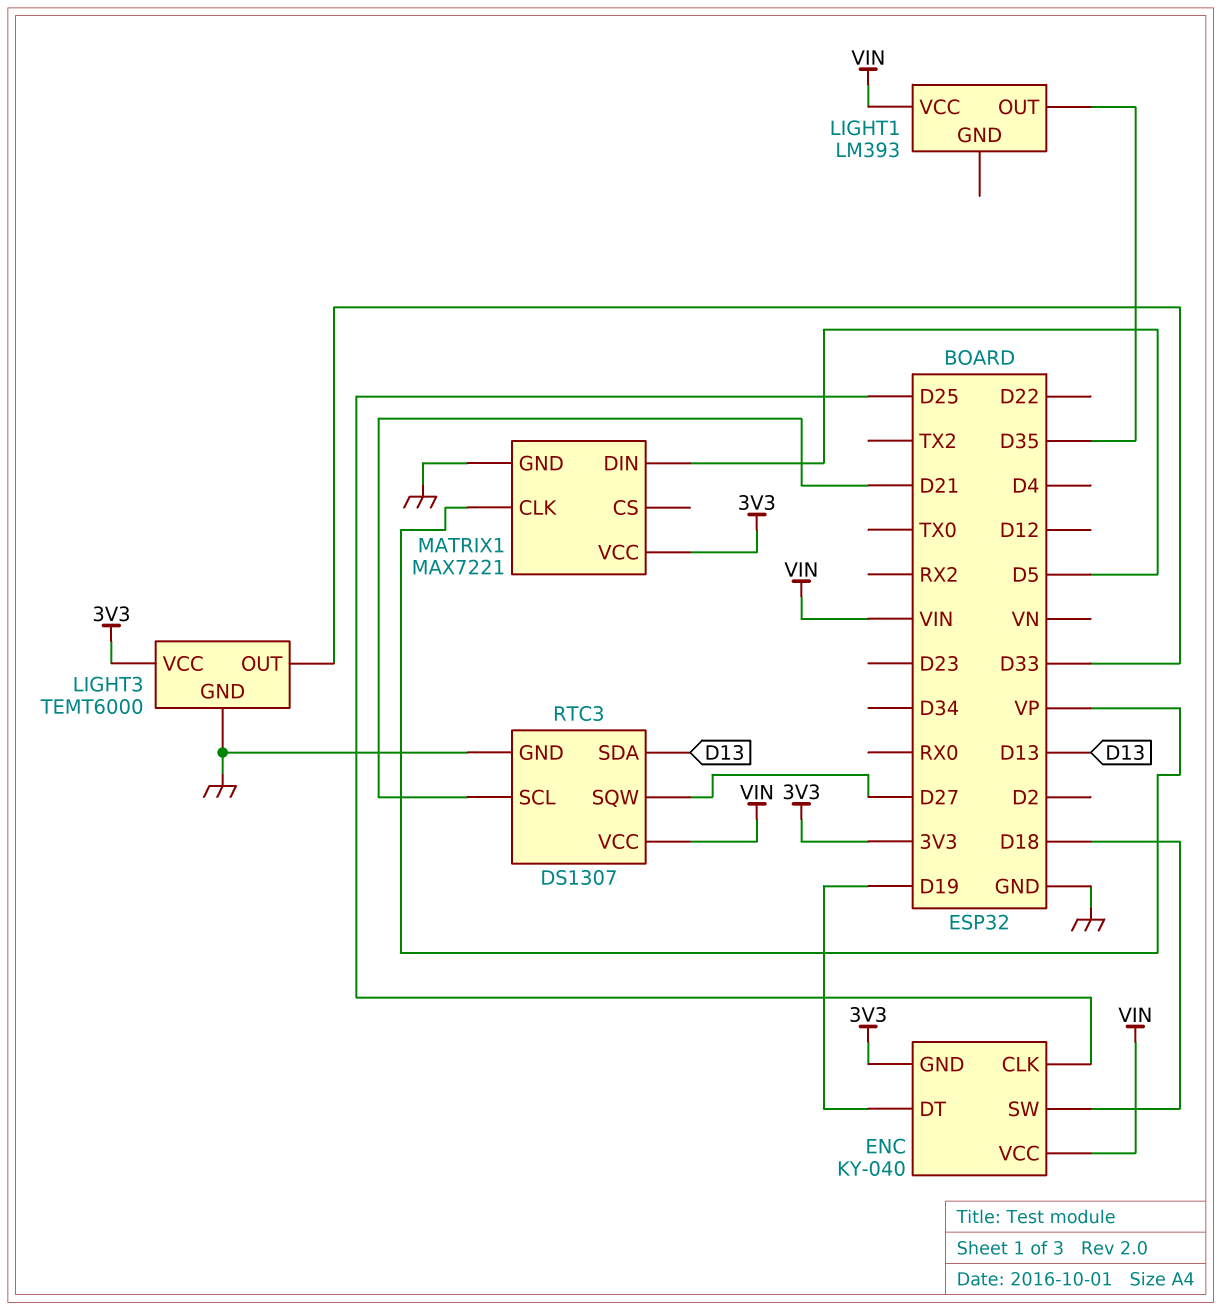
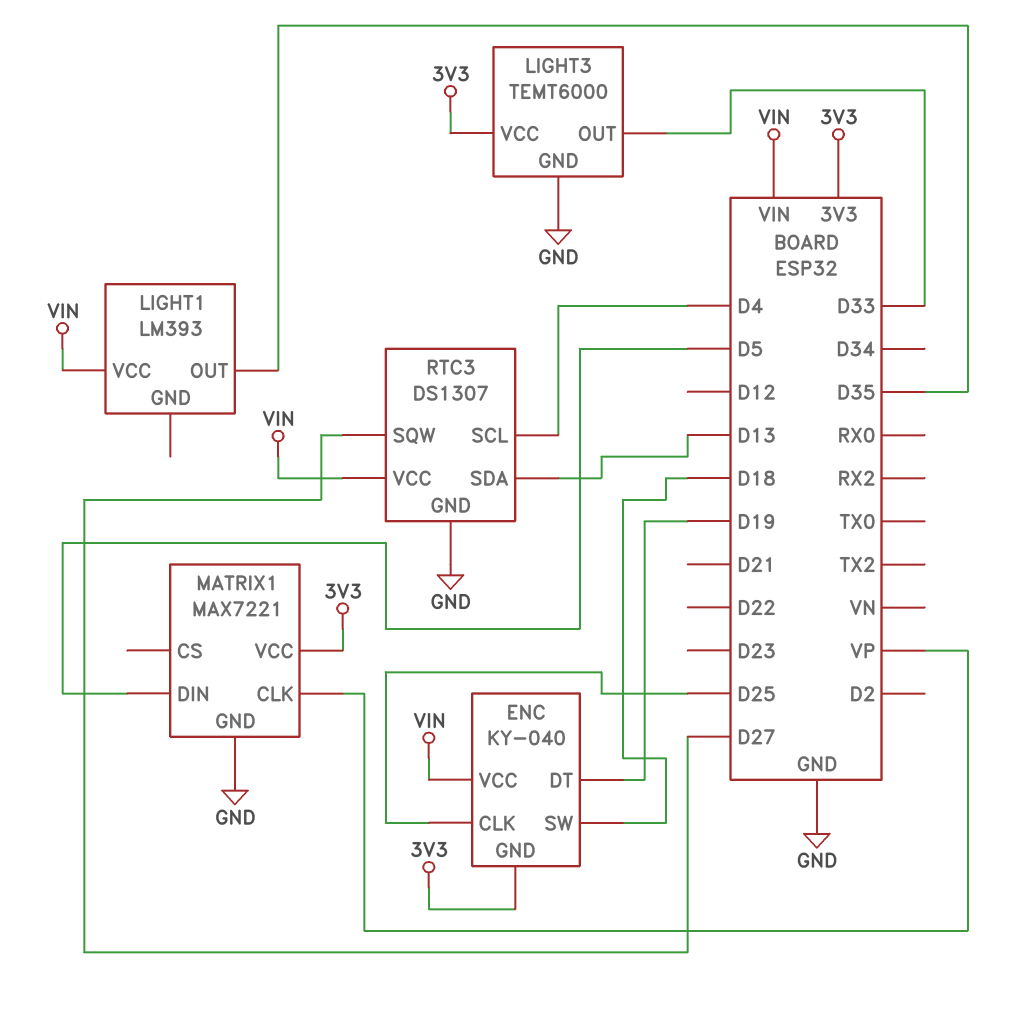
RTC3 pin SCL: D21 -> D4

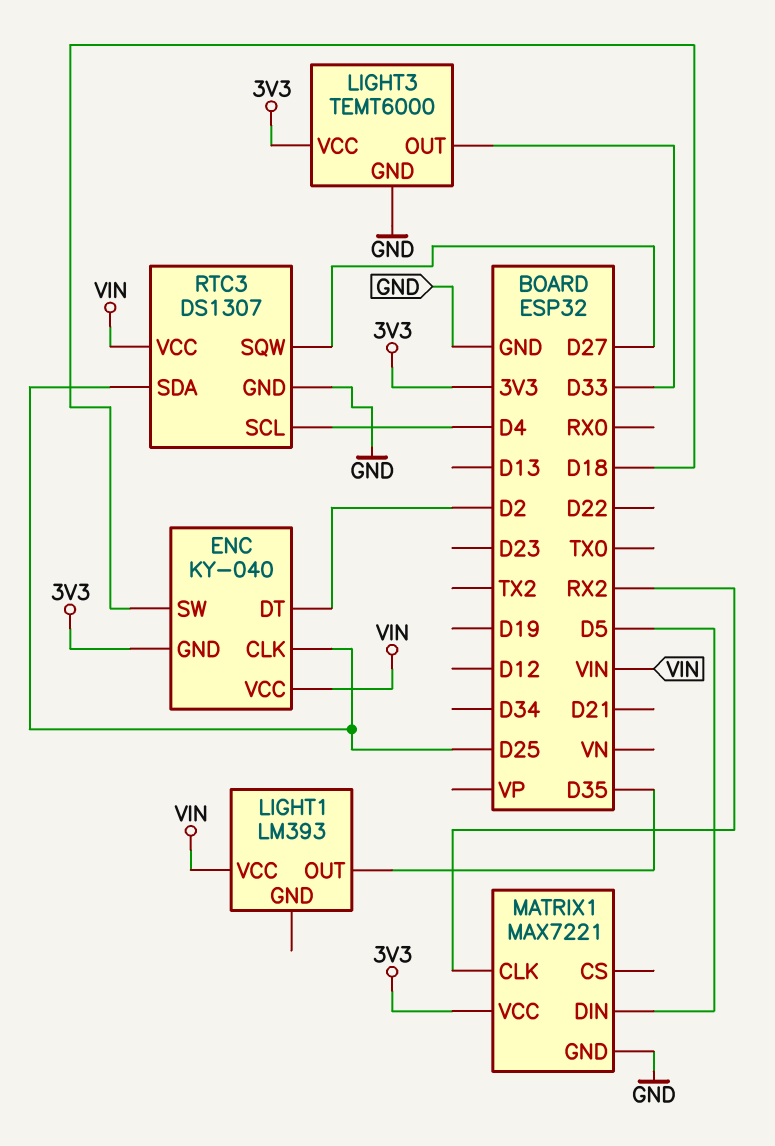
ENC pin DT: D19 -> D2
MATRIX1 pin CLK: VP -> RX2
RTC3 pin SDA: D13 -> D25

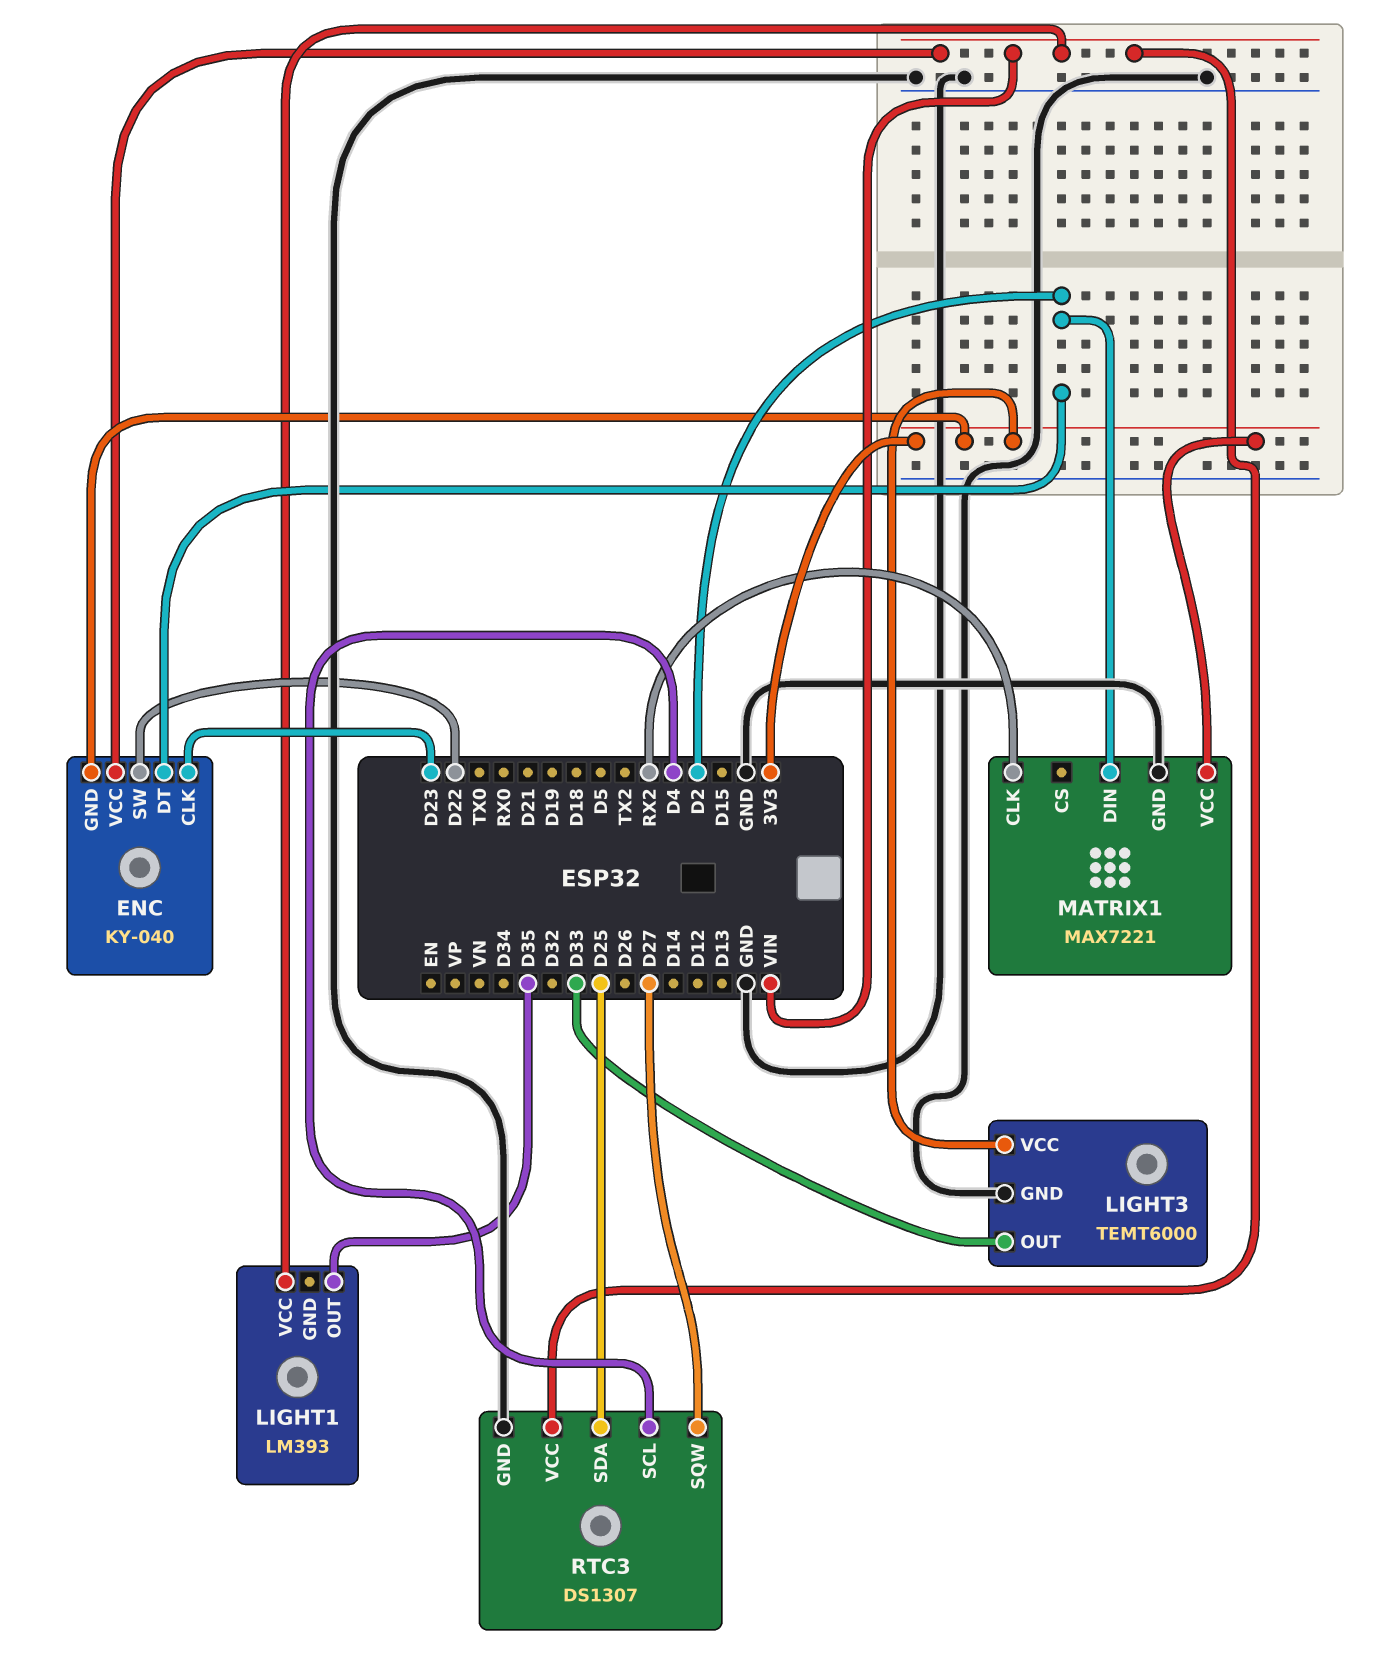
ENC pin CLK: D25 -> D23
ENC pin SW: D18 -> D22
MATRIX1 pin DIN: D5 -> D2

